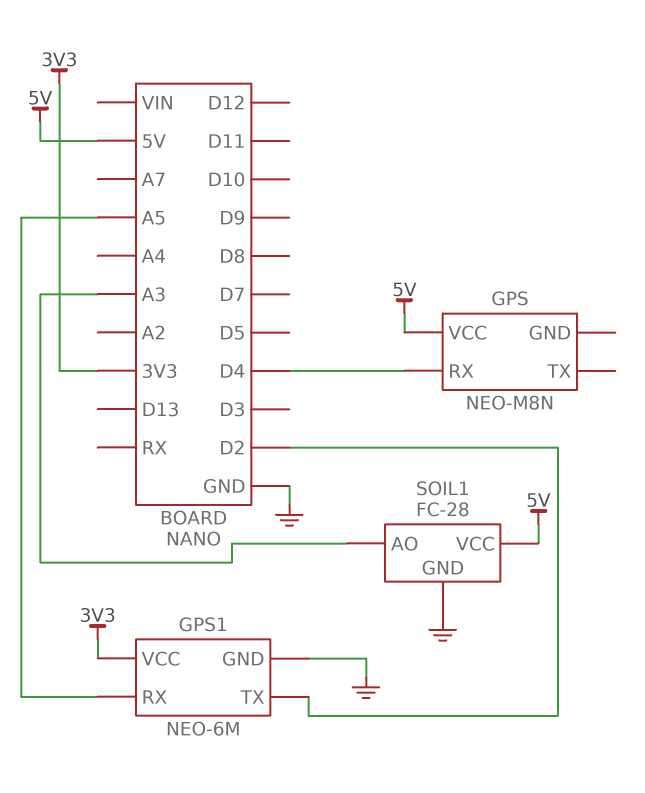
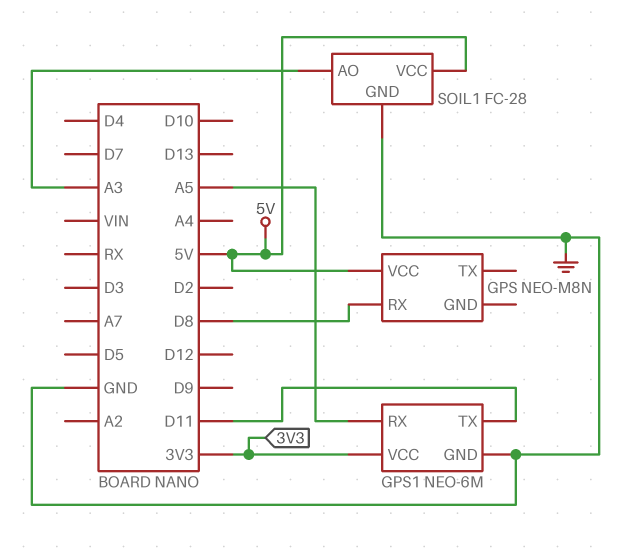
GPS pin RX: D4 -> D8
GPS1 pin TX: D2 -> D11

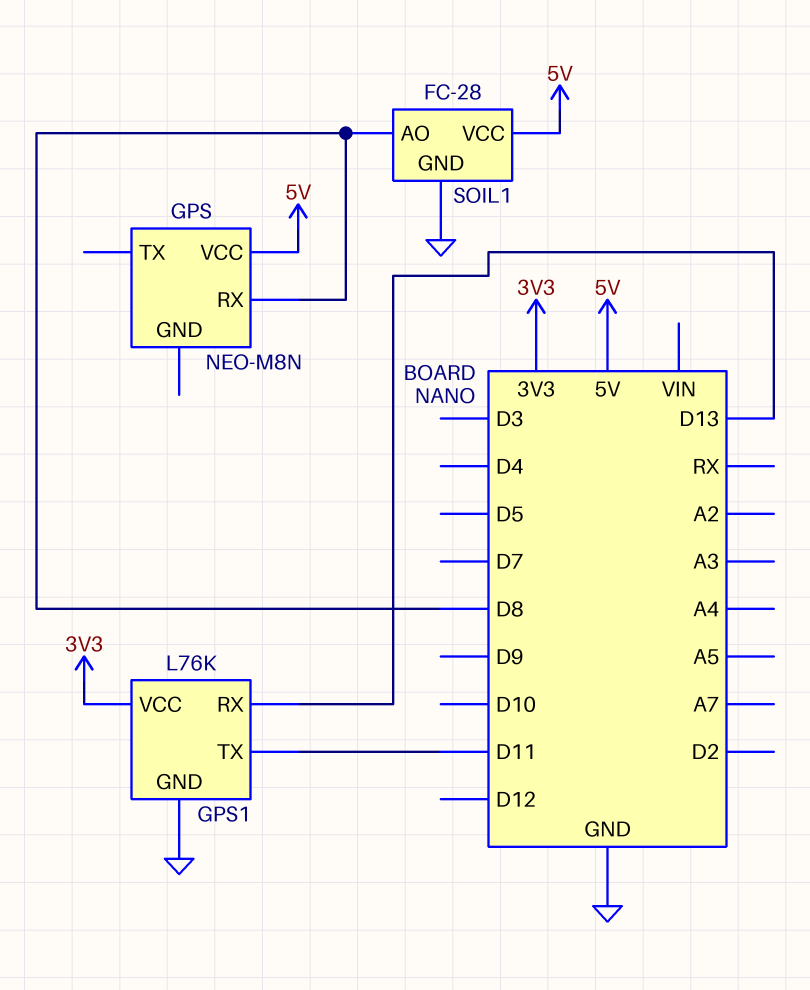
GPS1: NEO-6M -> L76K
GPS1 pin RX: A5 -> D13
SOIL1 pin AO: A3 -> D8

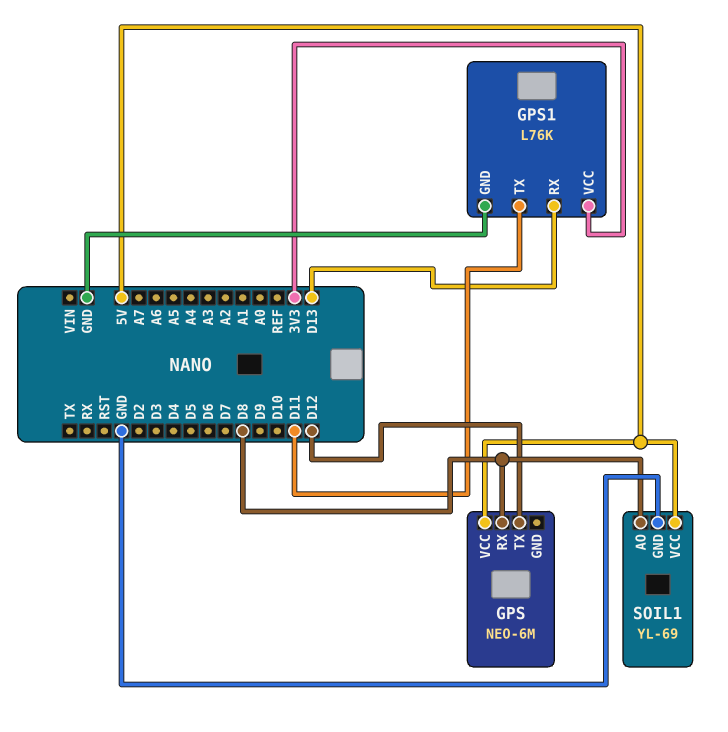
GPS: NEO-M8N -> NEO-6M
GPS pin TX: none -> D12
SOIL1: FC-28 -> YL-69

